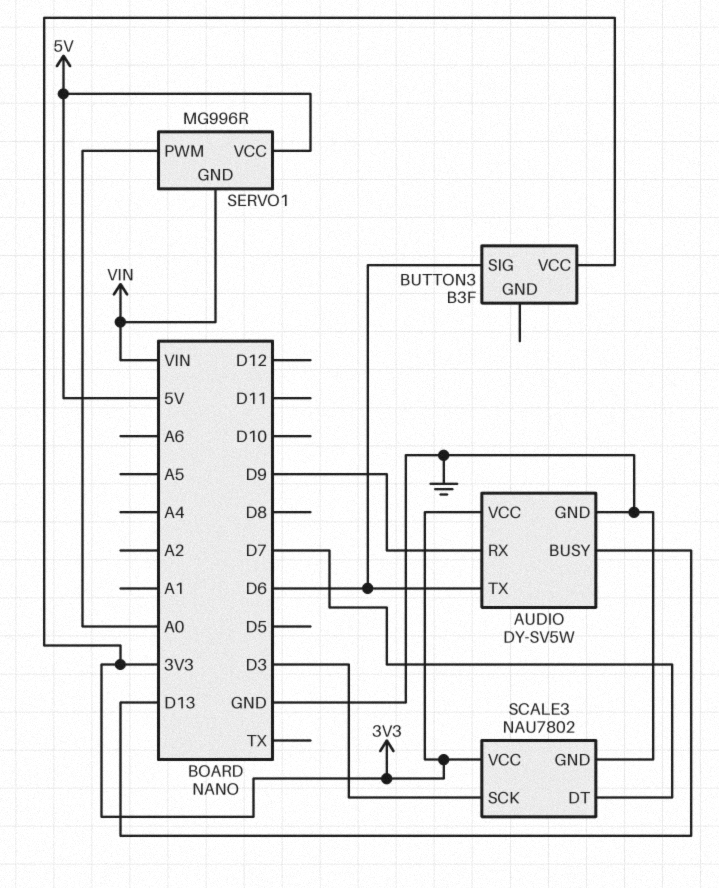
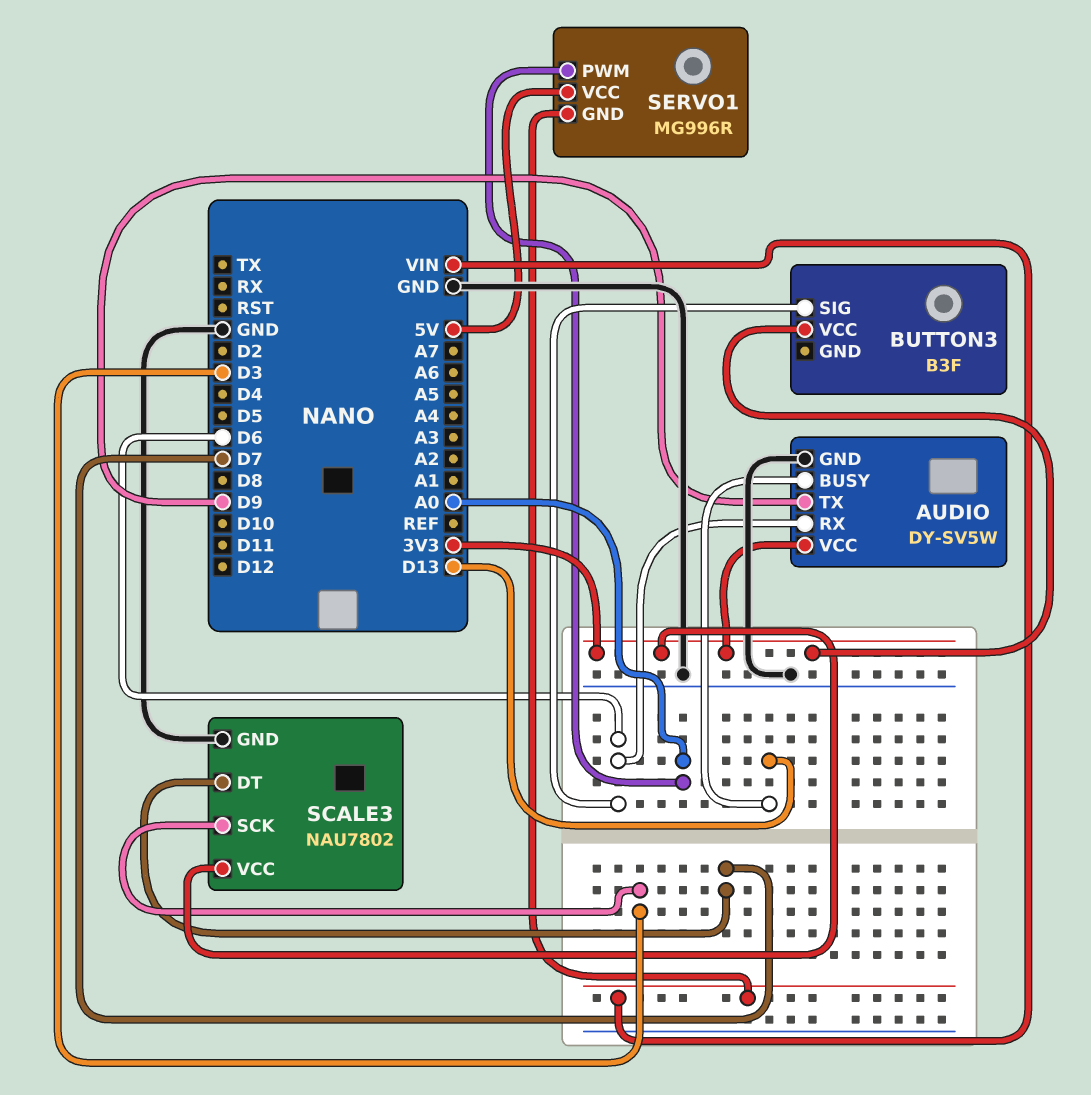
AUDIO pin RX: D9 -> D6
AUDIO pin TX: D6 -> D9

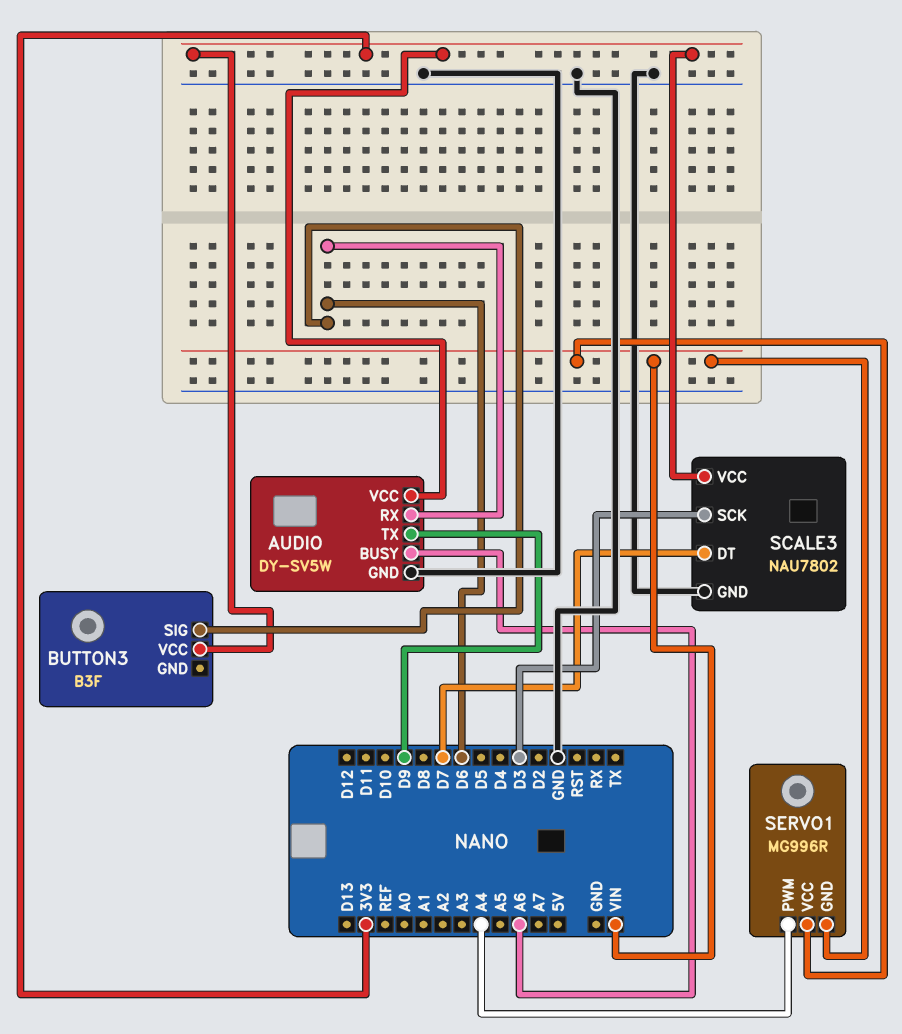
AUDIO pin BUSY: D13 -> A6
SERVO1 pin PWM: A0 -> A4
SERVO1 pin VCC: 5V -> VIN

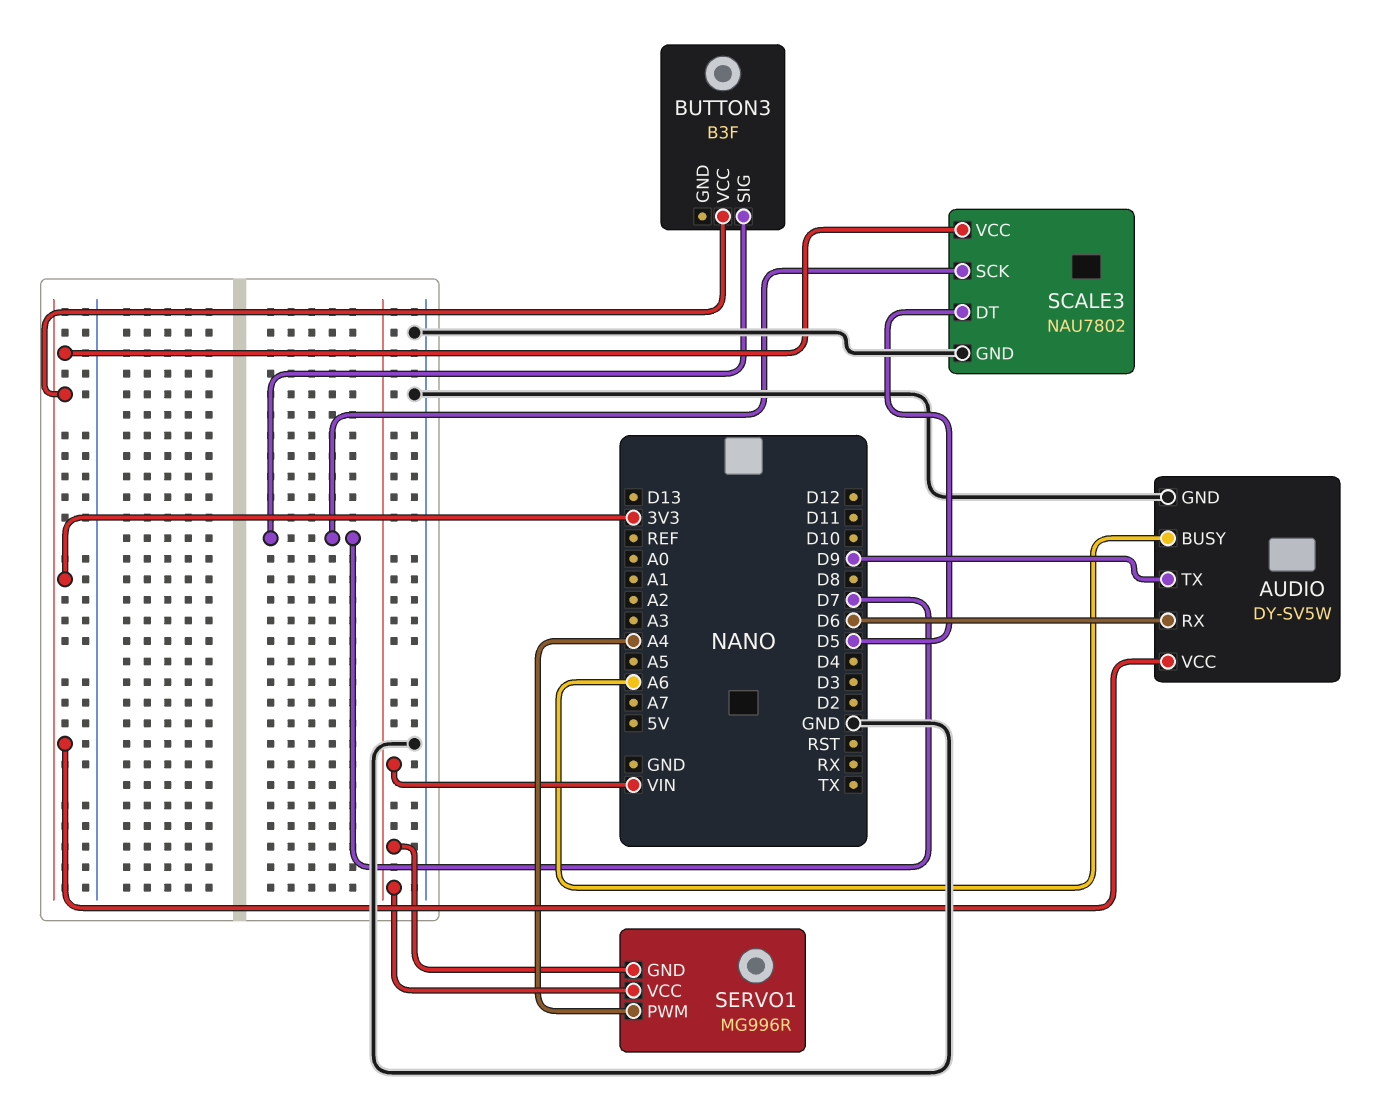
BUTTON3 pin SIG: D6 -> D7
SCALE3 pin DT: D7 -> D5
SCALE3 pin SCK: D3 -> D7

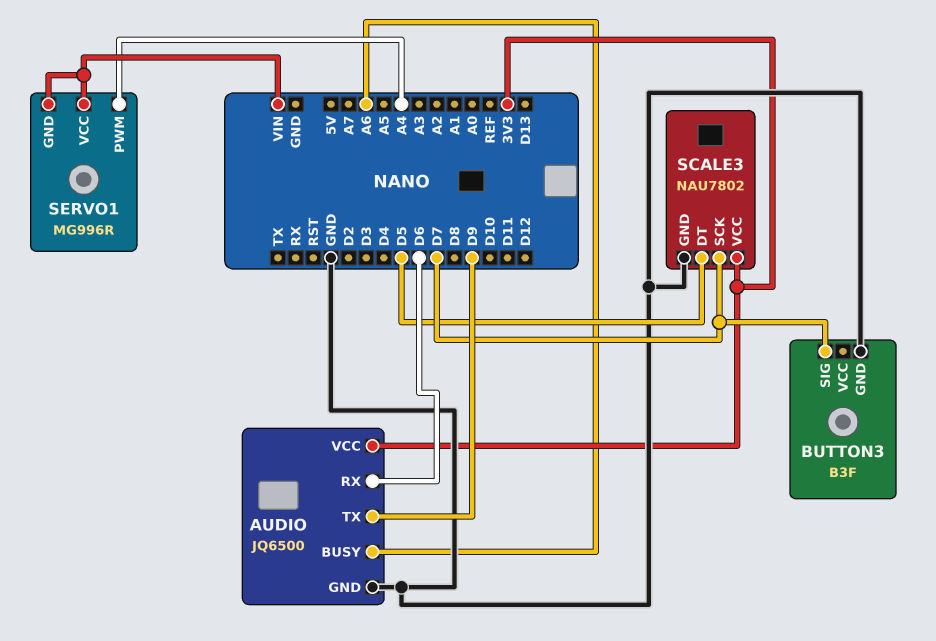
AUDIO: DY-SV5W -> JQ6500
BUTTON3 pin GND: none -> GND
BUTTON3 pin VCC: 3V3 -> none

